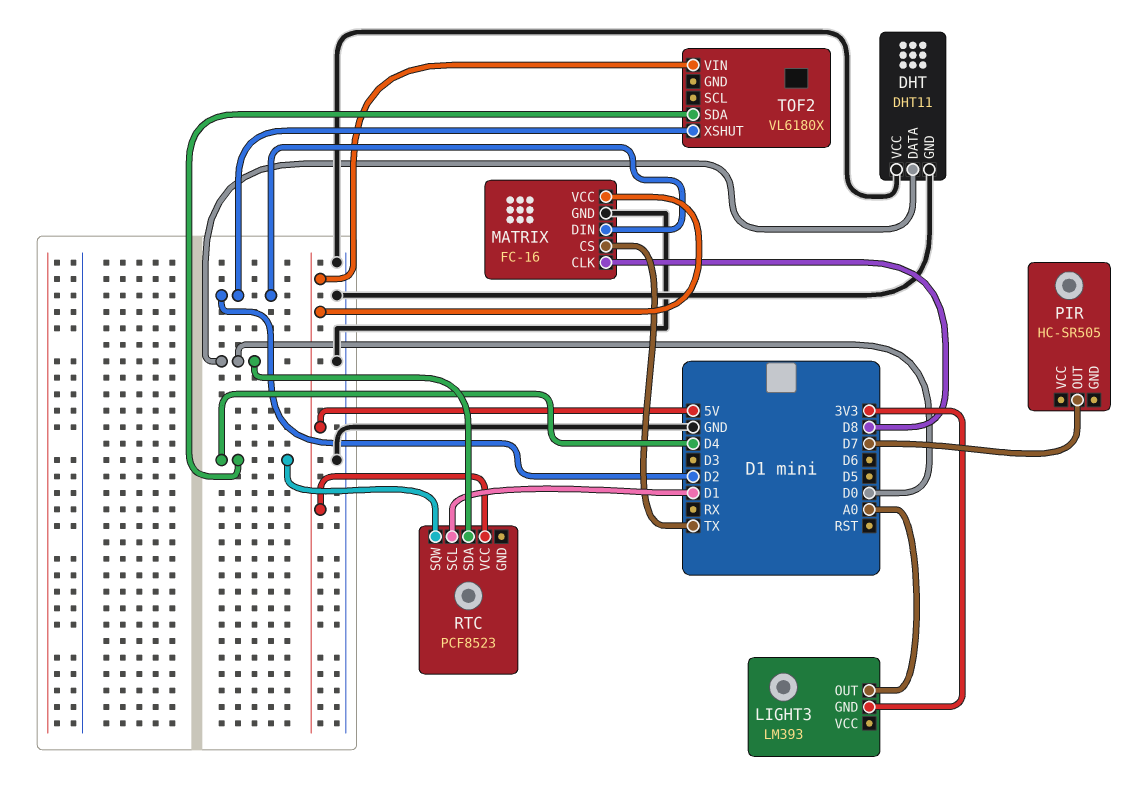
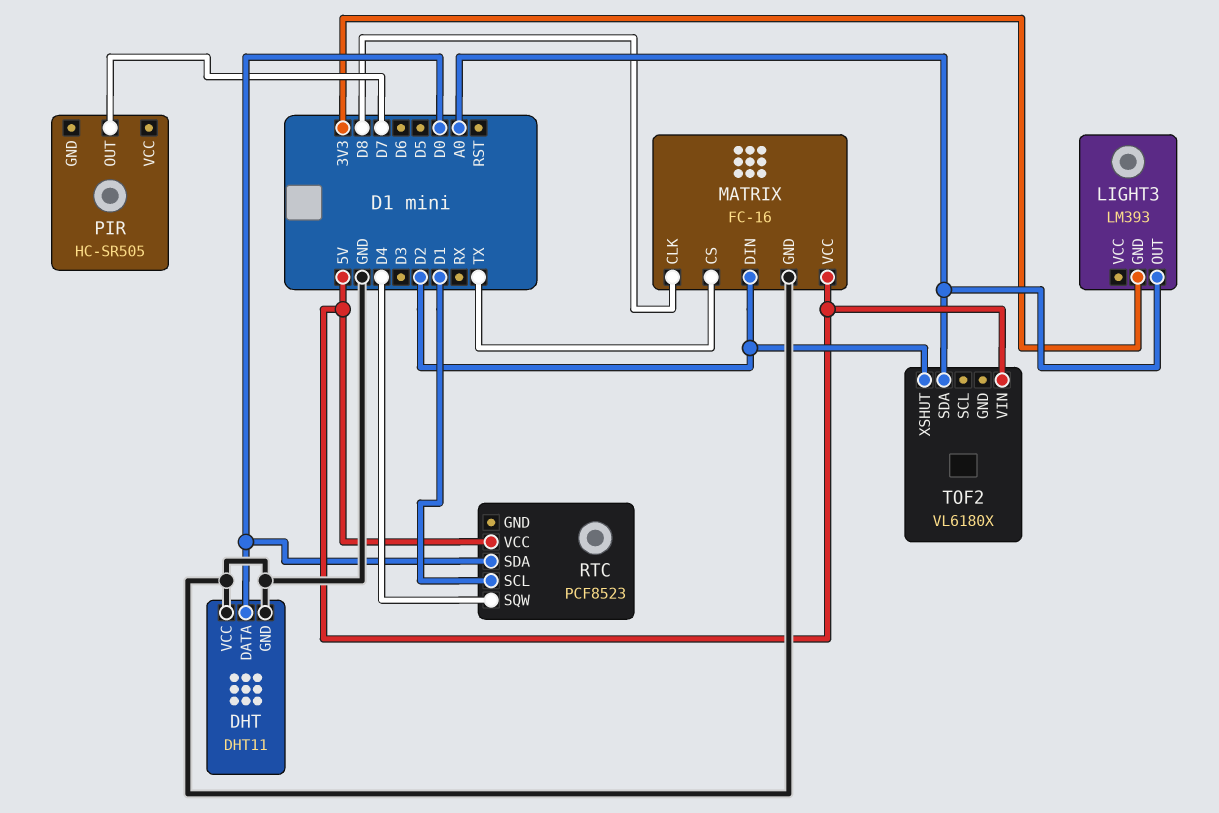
TOF2 pin SDA: D4 -> A0

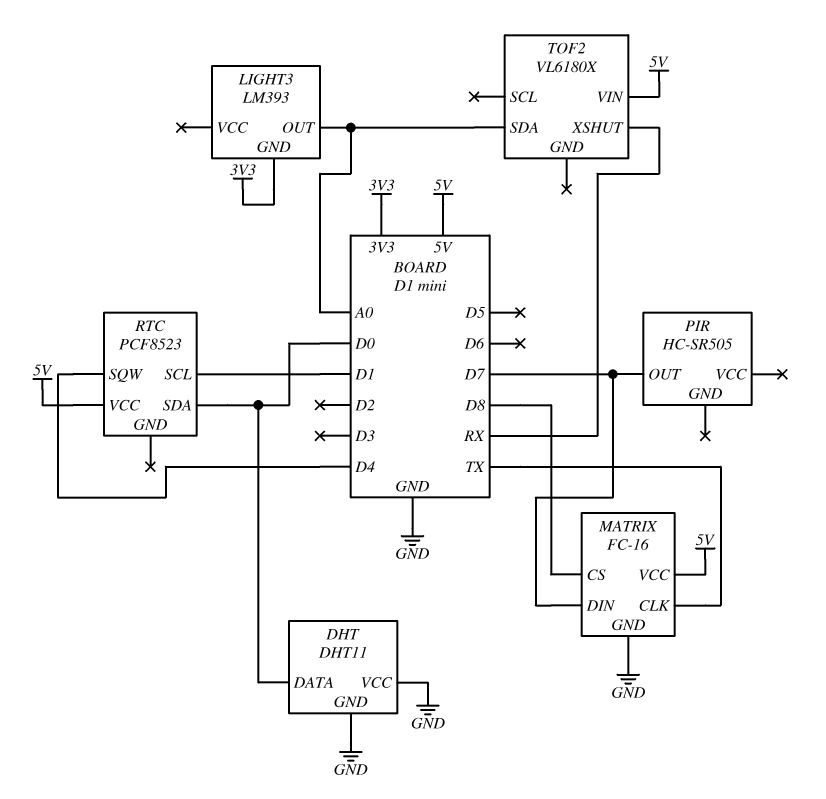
MATRIX pin CLK: D8 -> TX
MATRIX pin CS: TX -> D8
MATRIX pin DIN: D2 -> D7
TOF2 pin XSHUT: D2 -> RX

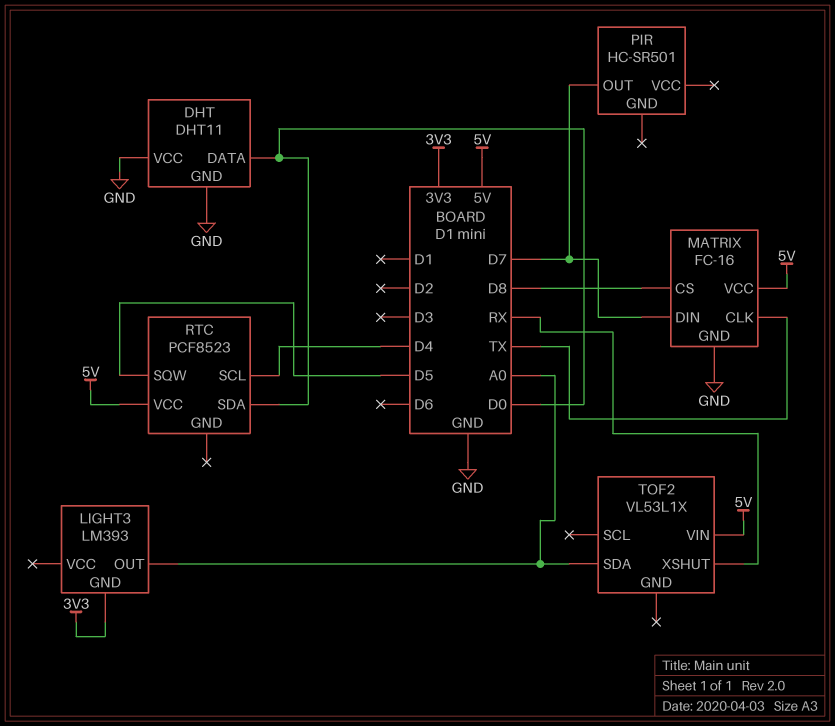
PIR: HC-SR505 -> HC-SR501
RTC pin SCL: D1 -> D4
RTC pin SQW: D4 -> D5
TOF2: VL6180X -> VL53L1X

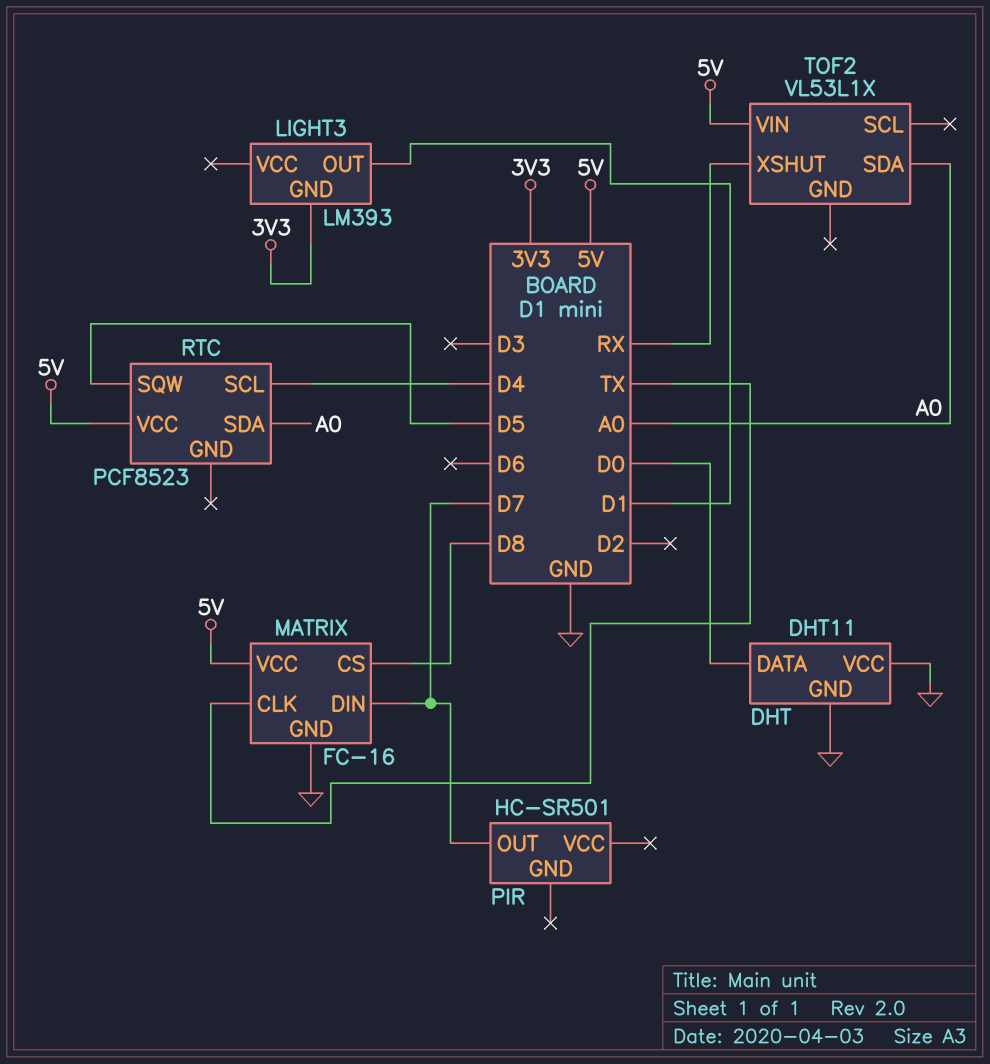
LIGHT3 pin OUT: A0 -> D1
RTC pin SDA: D0 -> A0

